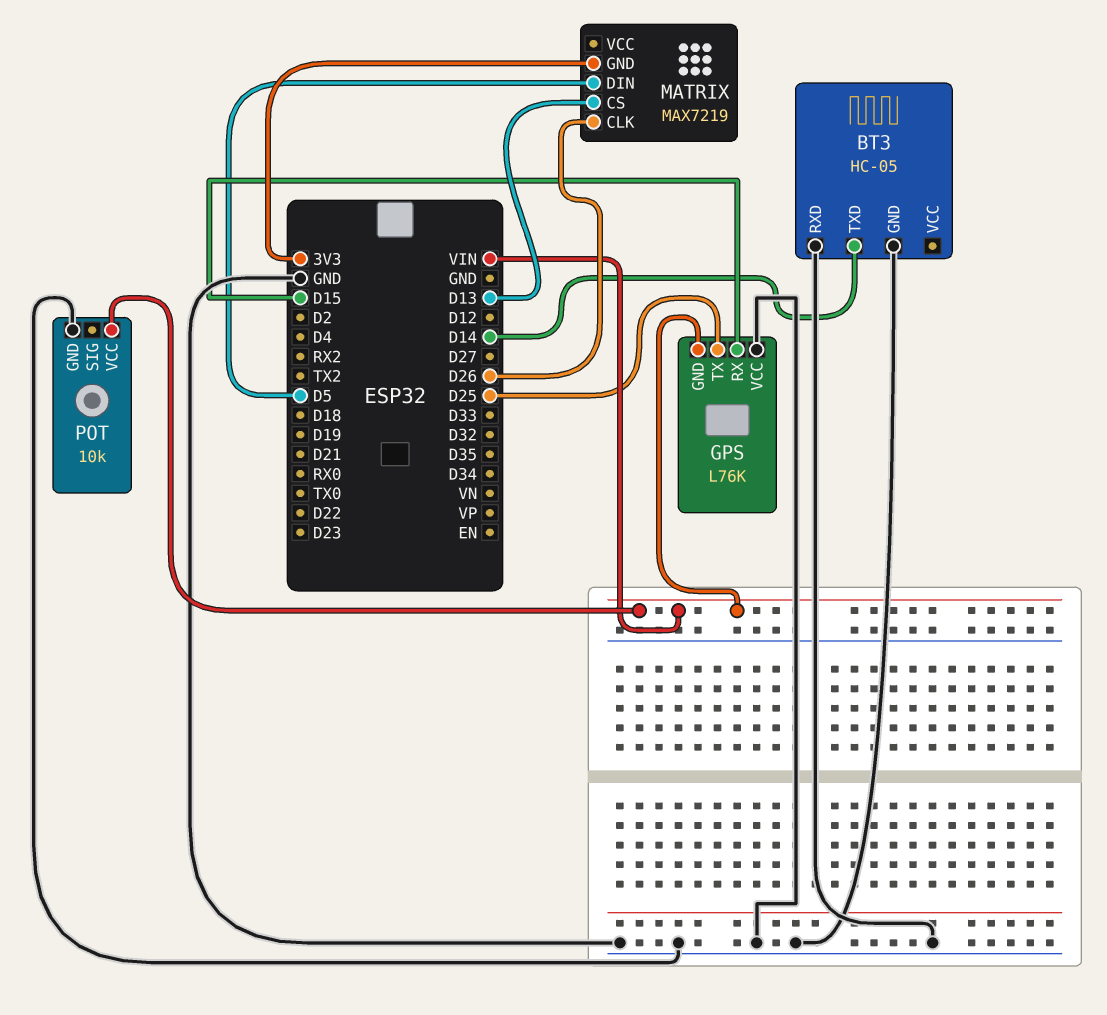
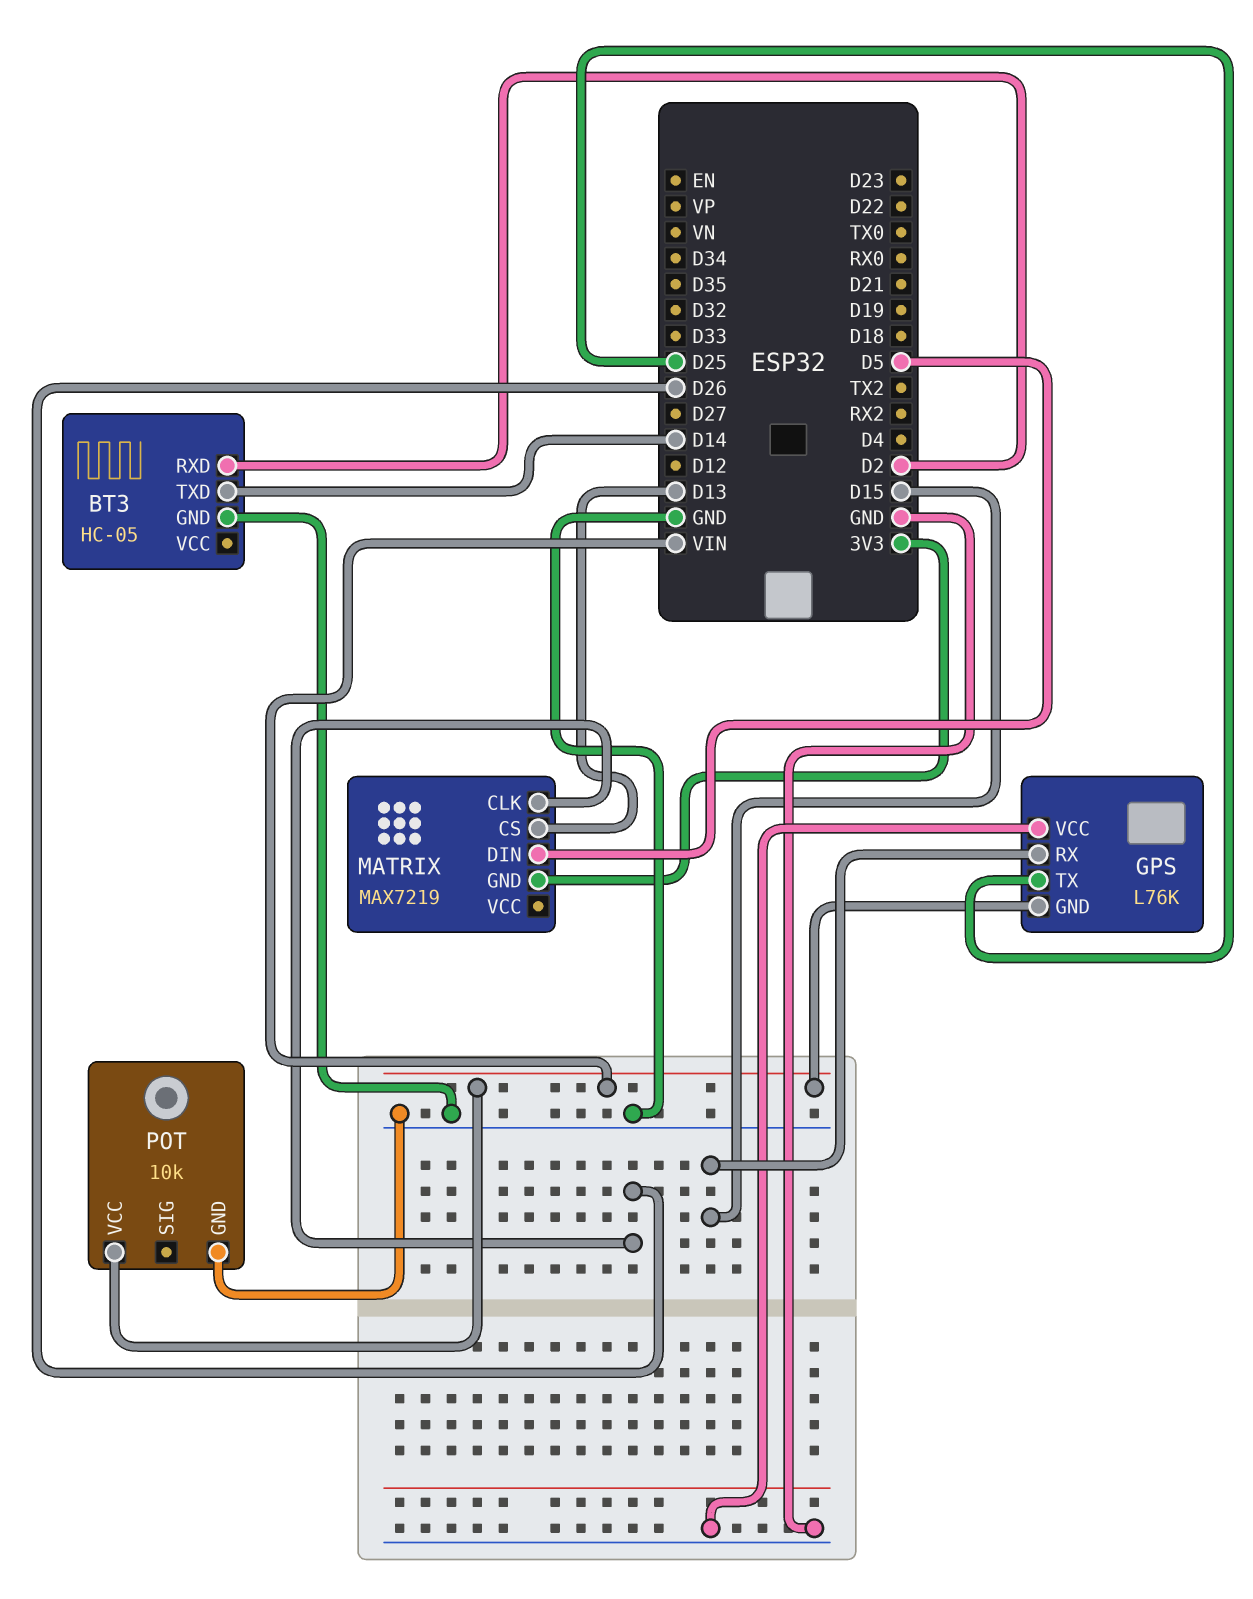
BT3 pin RXD: GND -> D2

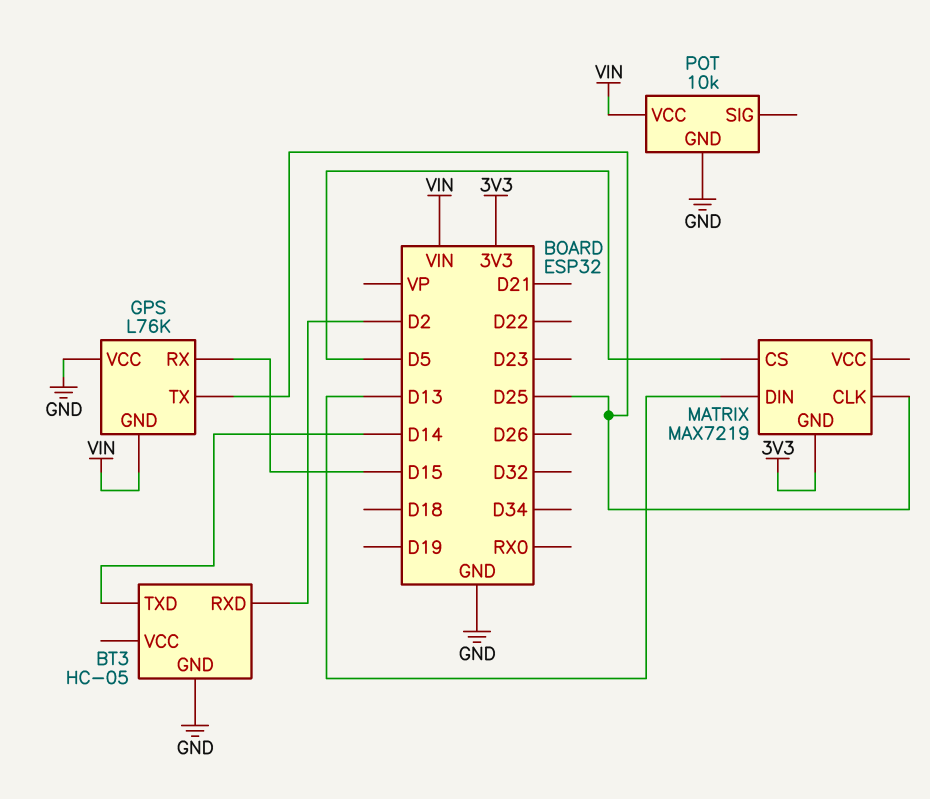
MATRIX pin CLK: D26 -> D25
MATRIX pin CS: D13 -> D5
MATRIX pin DIN: D5 -> D13

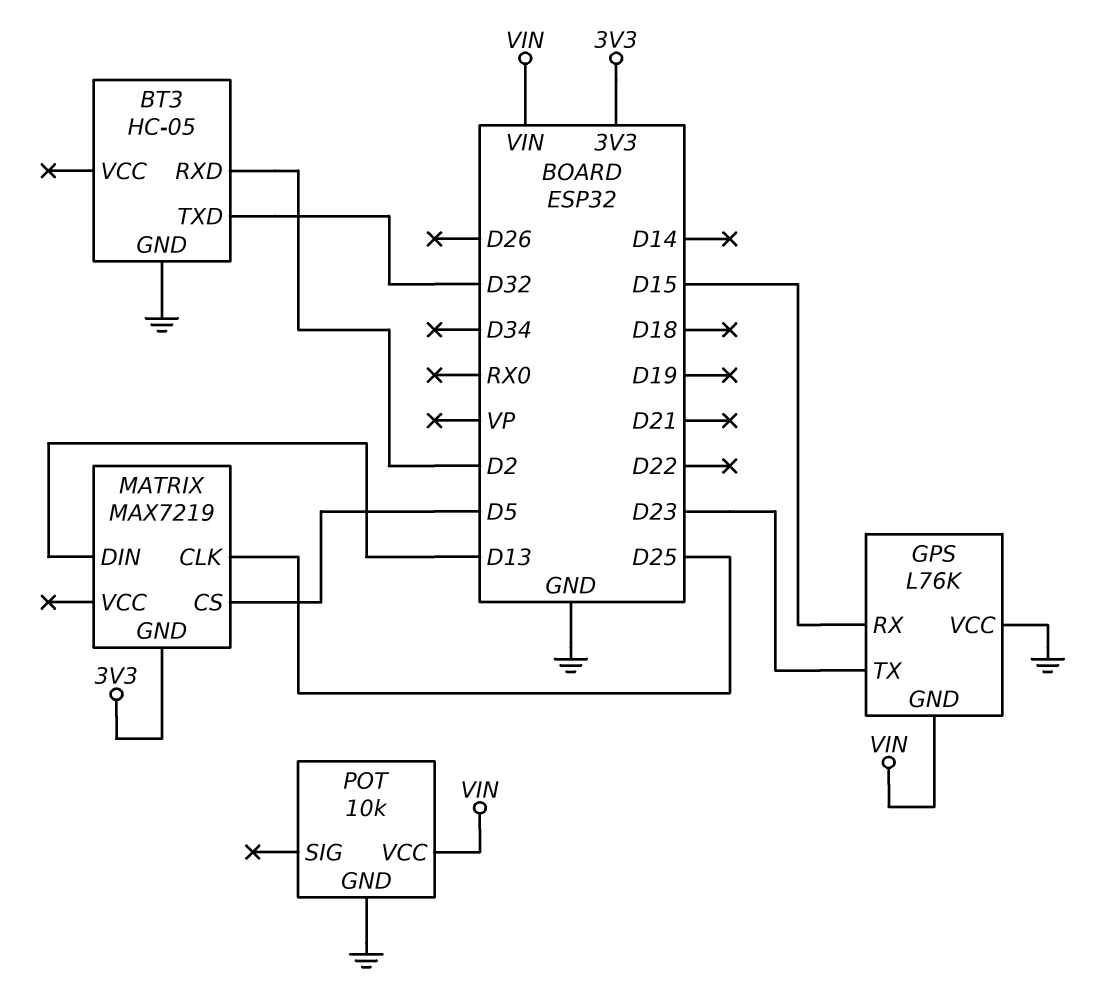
BT3 pin TXD: D14 -> D32
GPS pin TX: D25 -> D23

